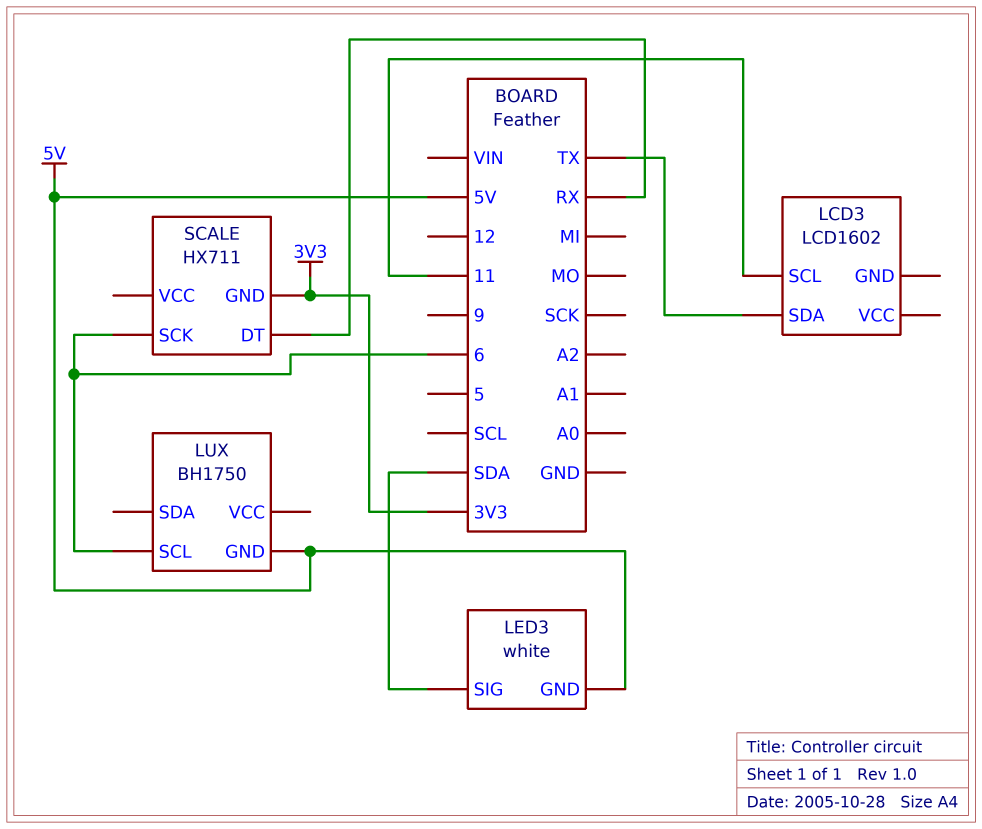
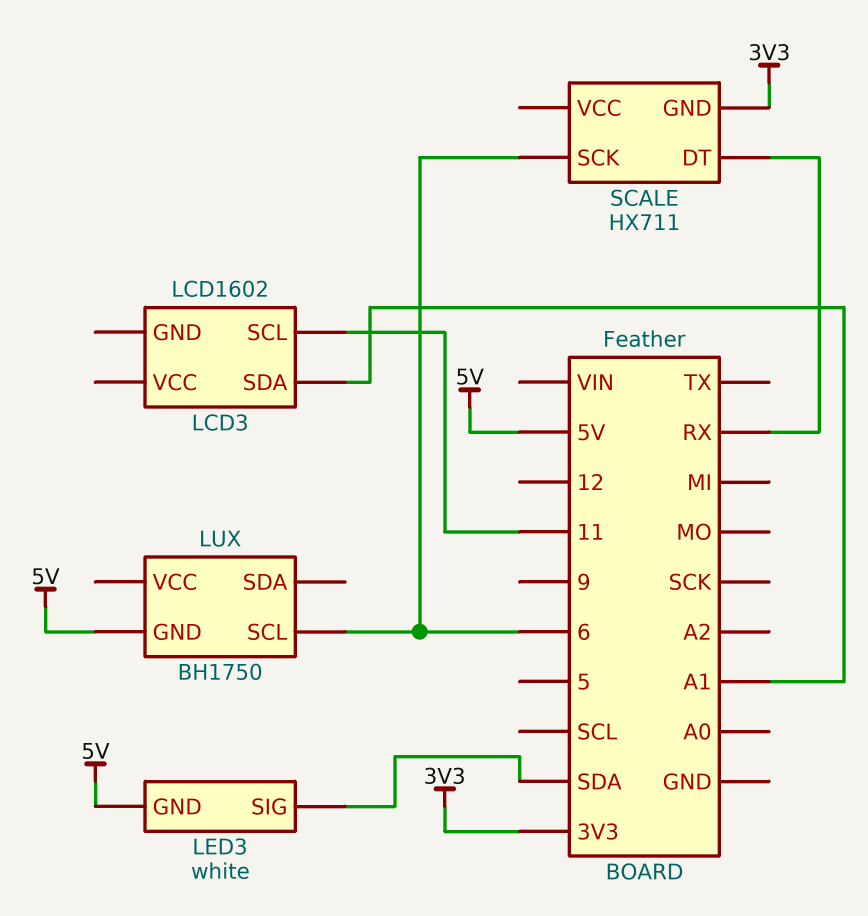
LCD3 pin SDA: TX -> A1

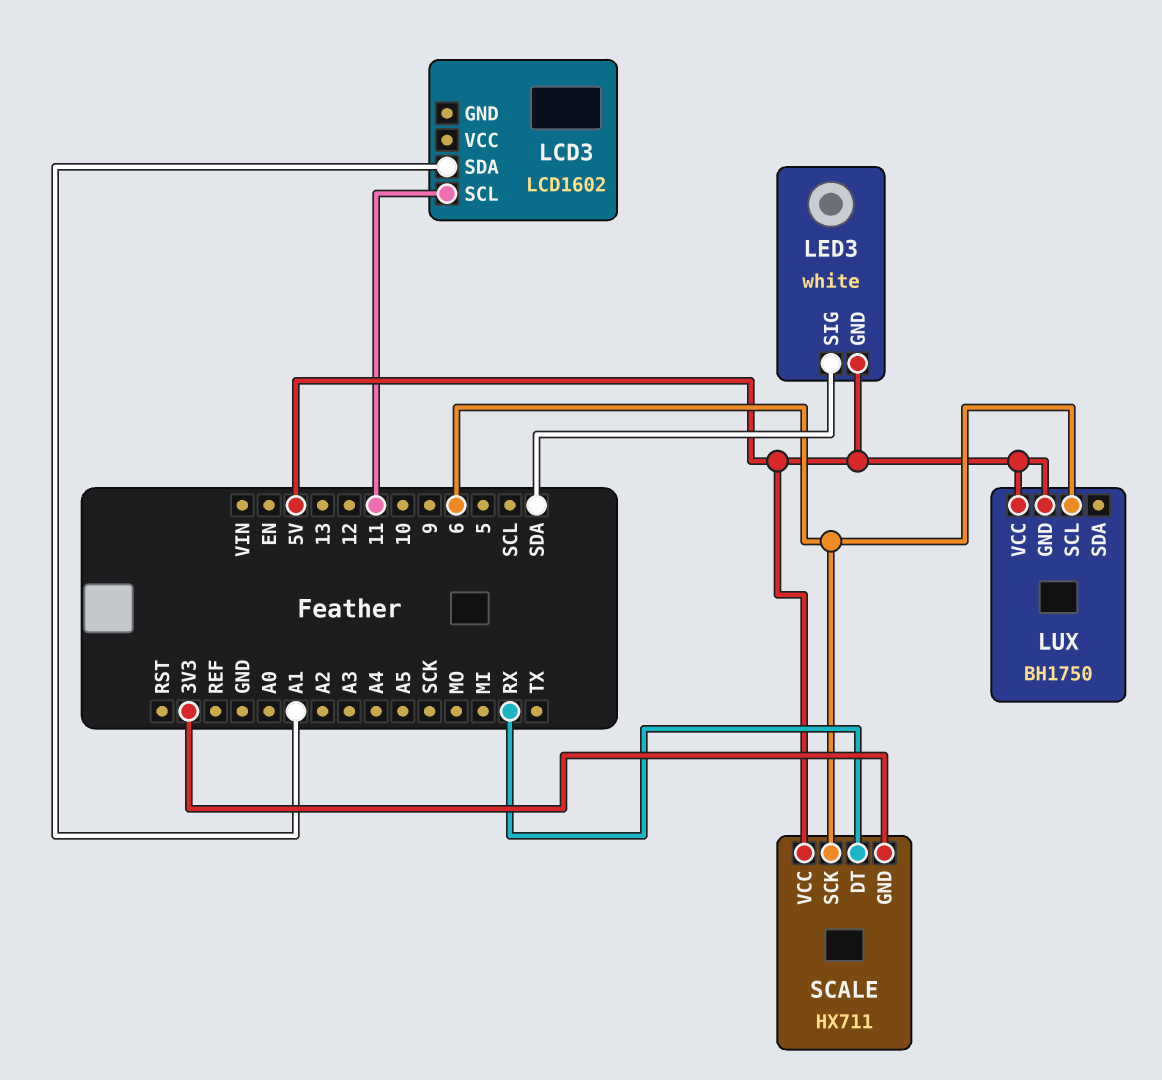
LUX pin VCC: none -> 5V
SCALE pin VCC: none -> 5V

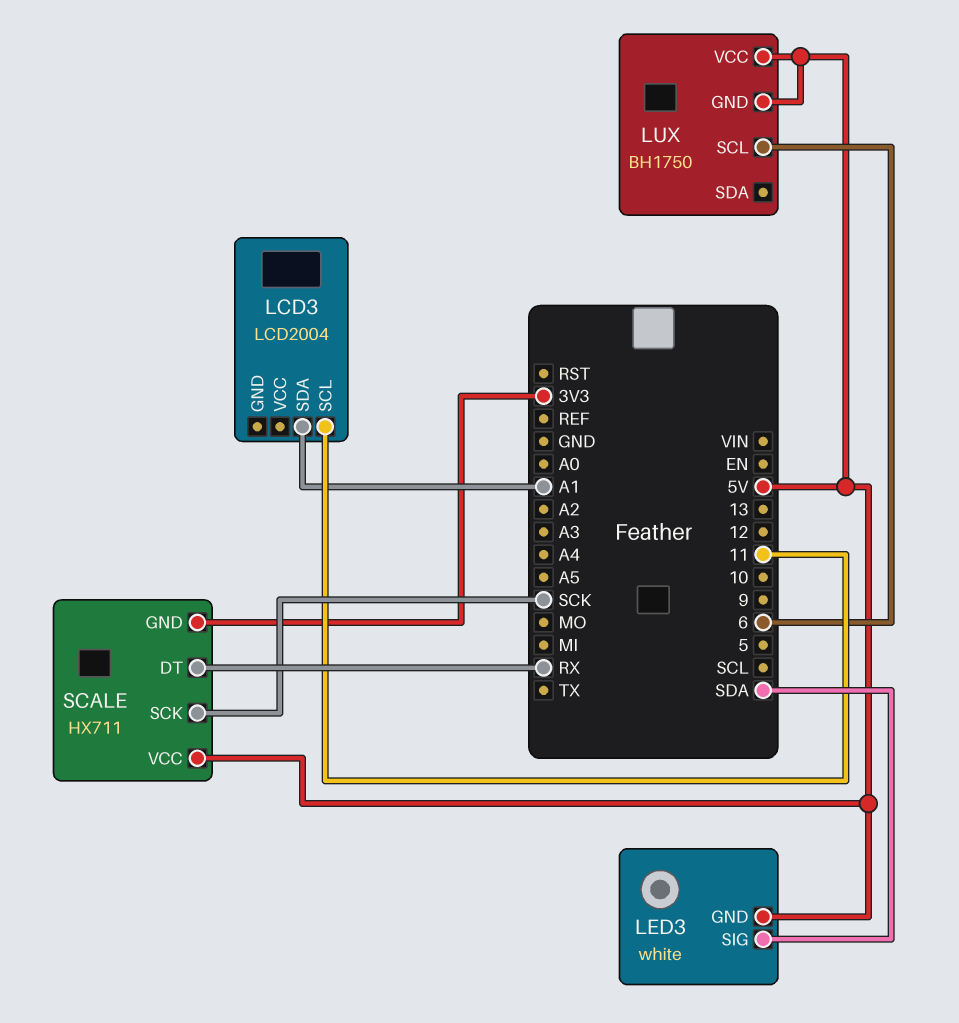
LCD3: LCD1602 -> LCD2004
SCALE pin SCK: 6 -> SCK

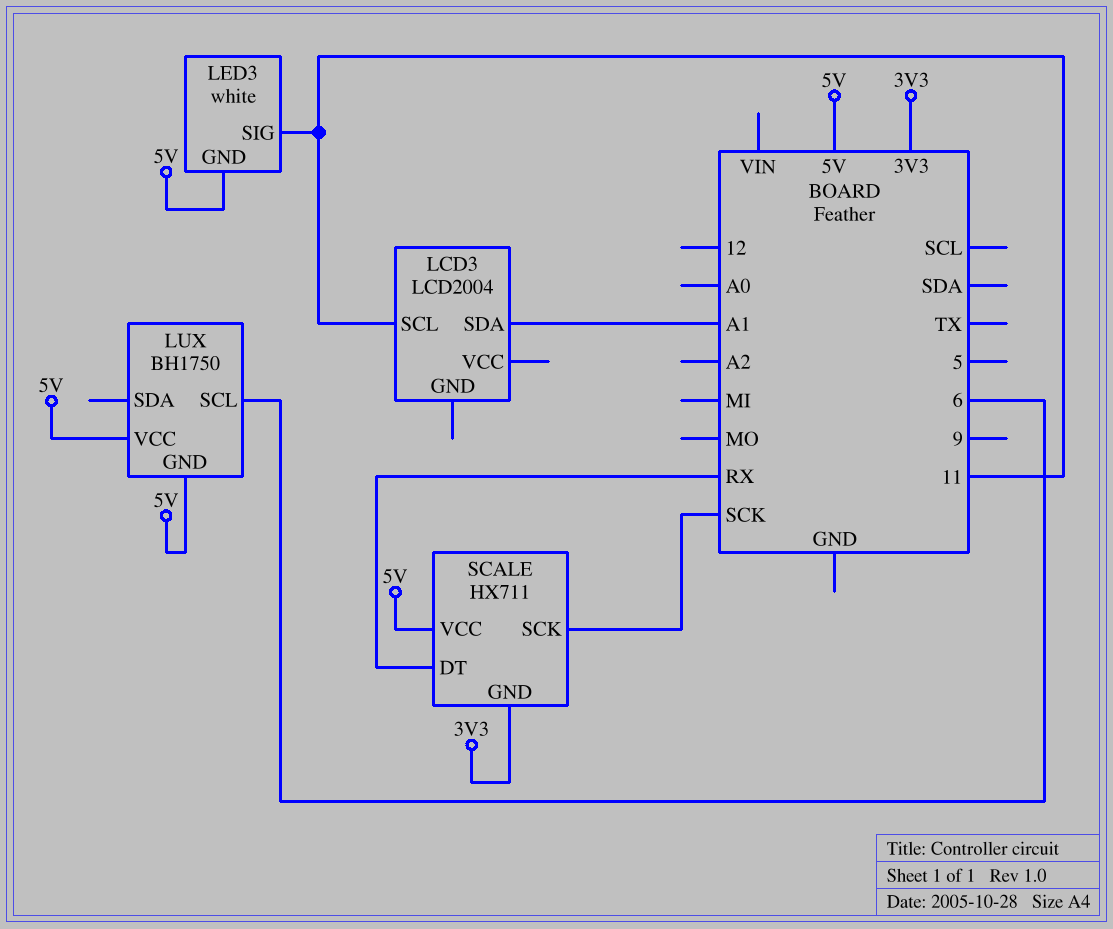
LED3 pin SIG: SDA -> 11

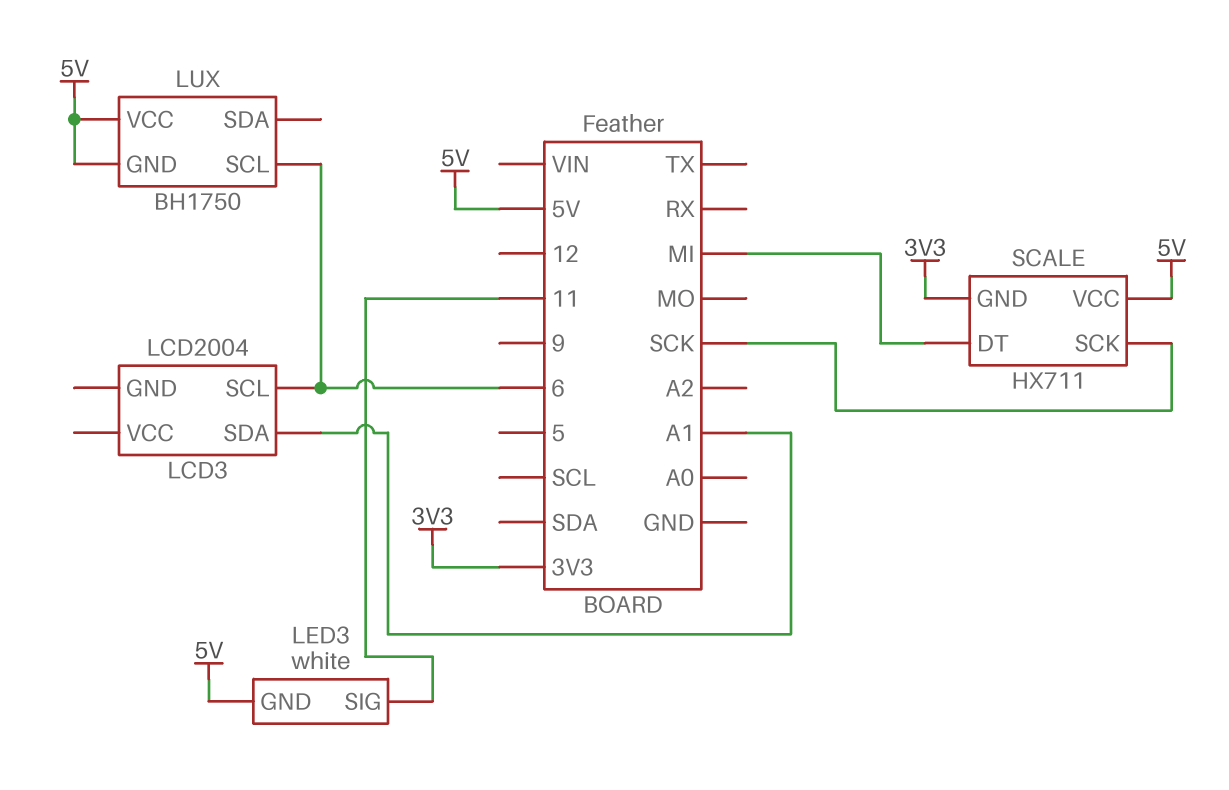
LCD3 pin SCL: 11 -> 6
SCALE pin DT: RX -> MI

